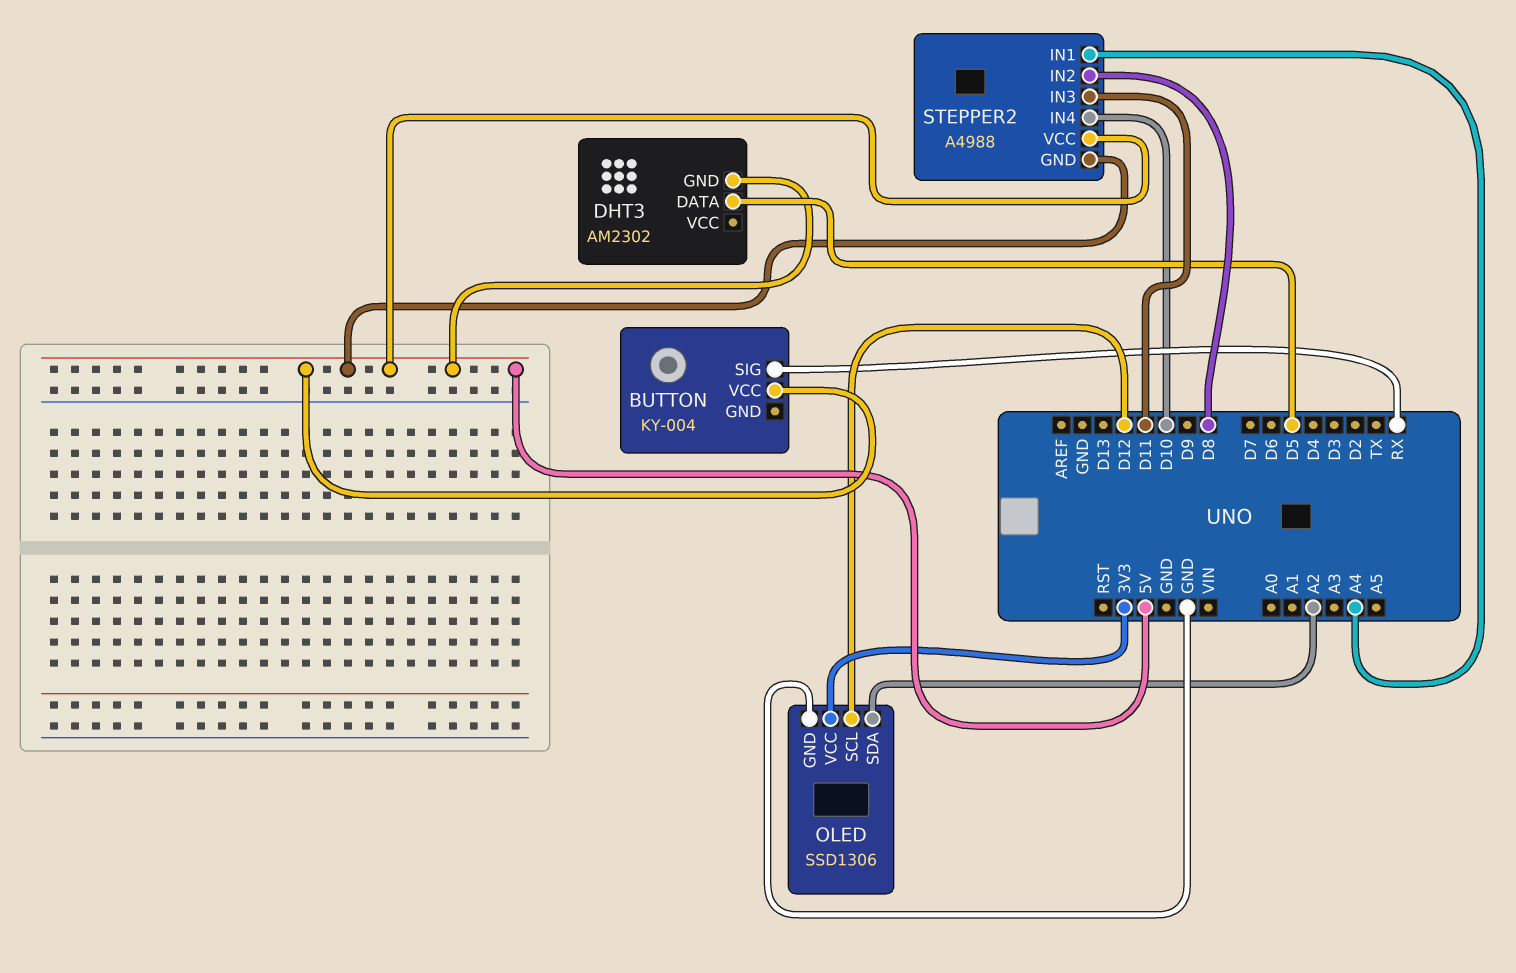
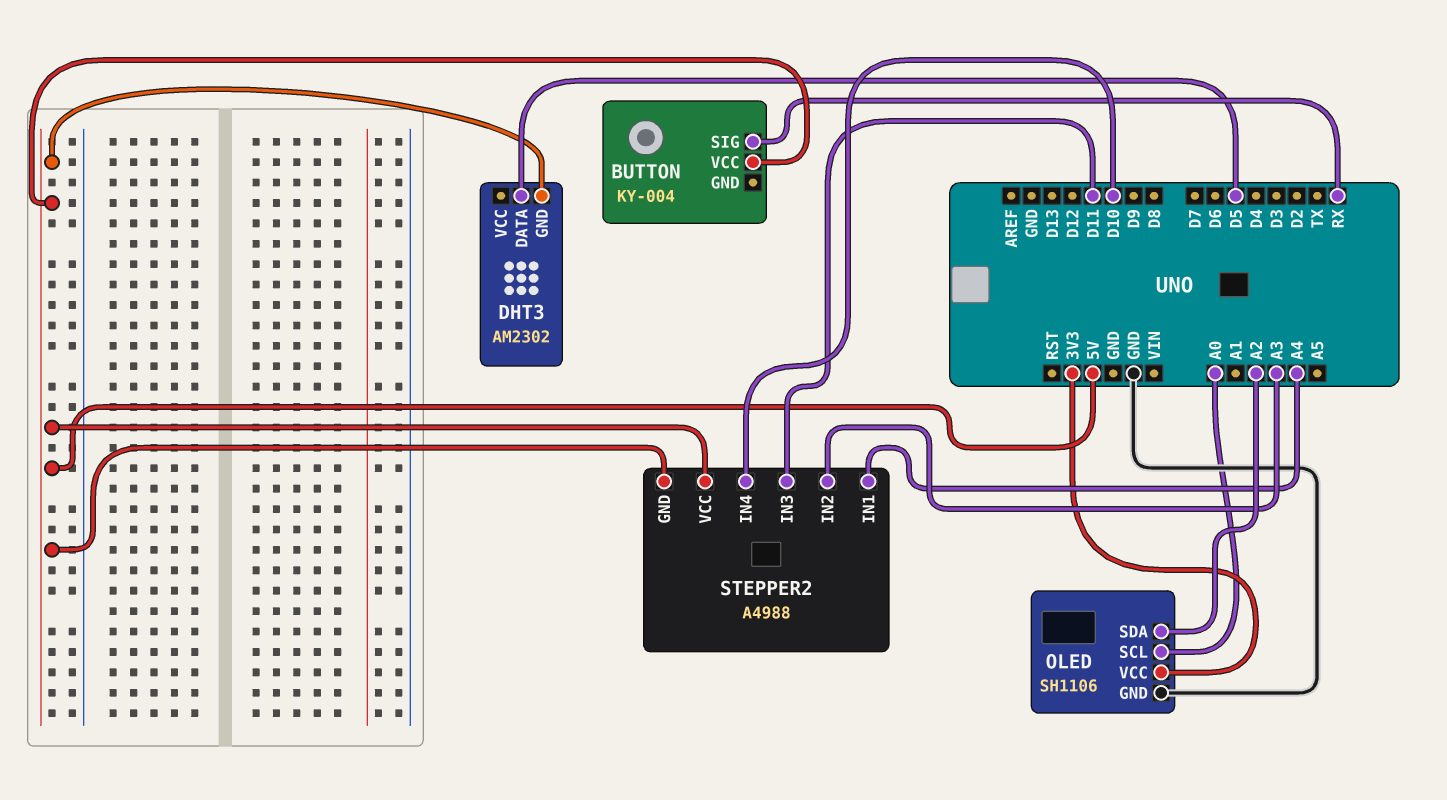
OLED: SSD1306 -> SH1106
OLED pin SCL: D12 -> A0
STEPPER2 pin IN2: D8 -> A3

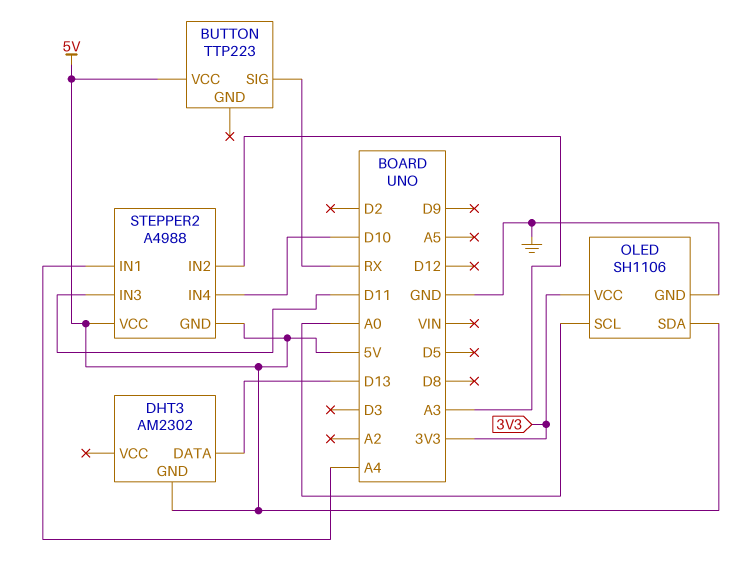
BUTTON: KY-004 -> TTP223
DHT3 pin DATA: D5 -> D13
OLED pin SDA: A2 -> 5V

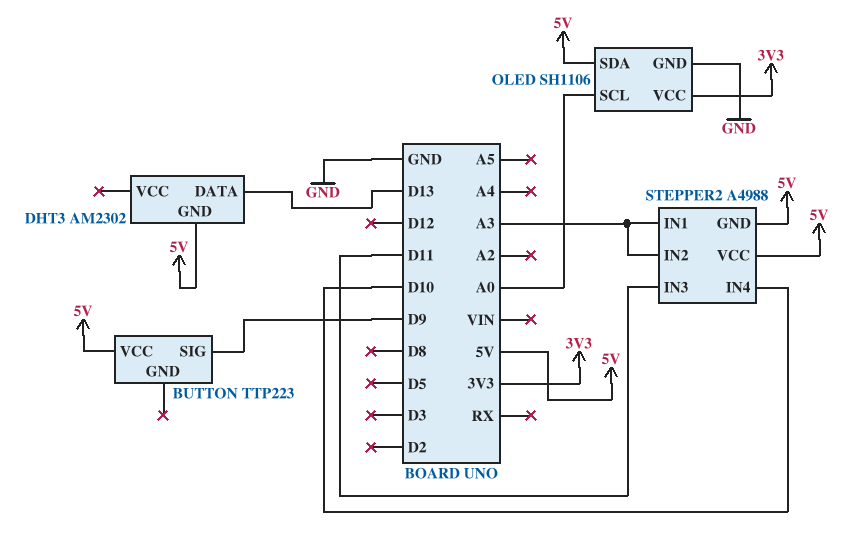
BUTTON pin SIG: RX -> D9
STEPPER2 pin IN1: A4 -> A3

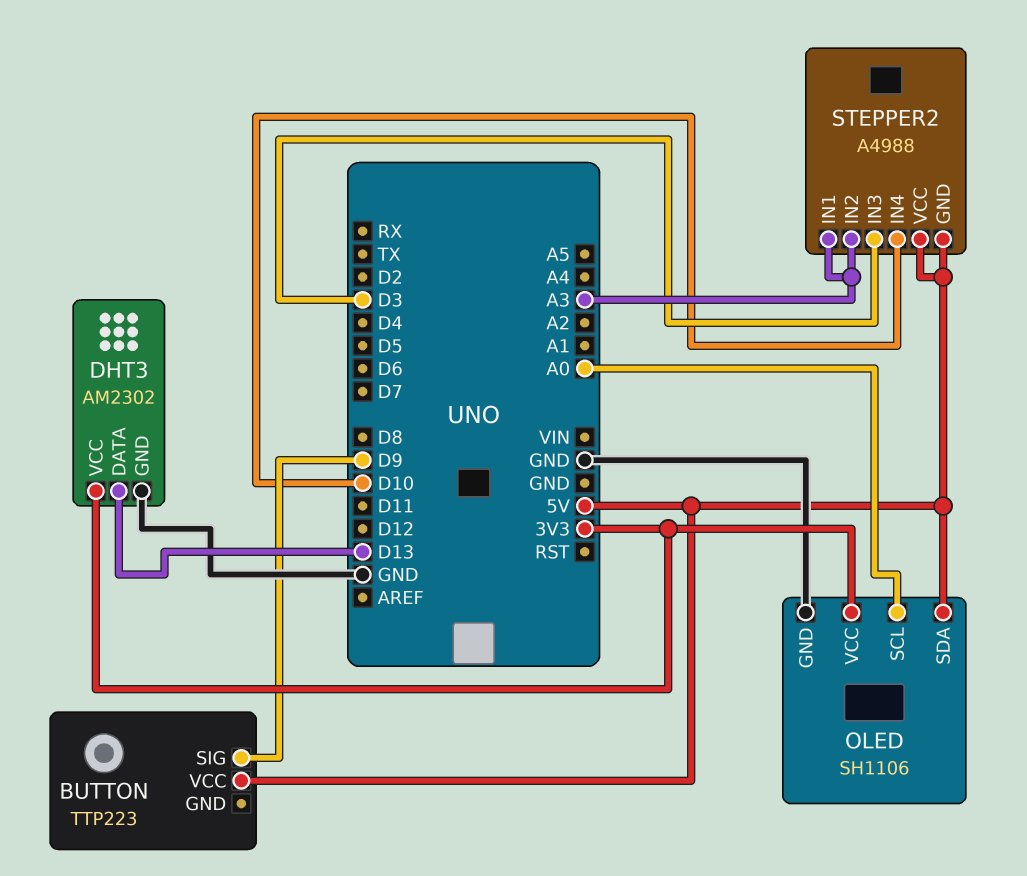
DHT3 pin GND: 5V -> GND
DHT3 pin VCC: none -> 3V3
STEPPER2 pin IN3: D11 -> D3

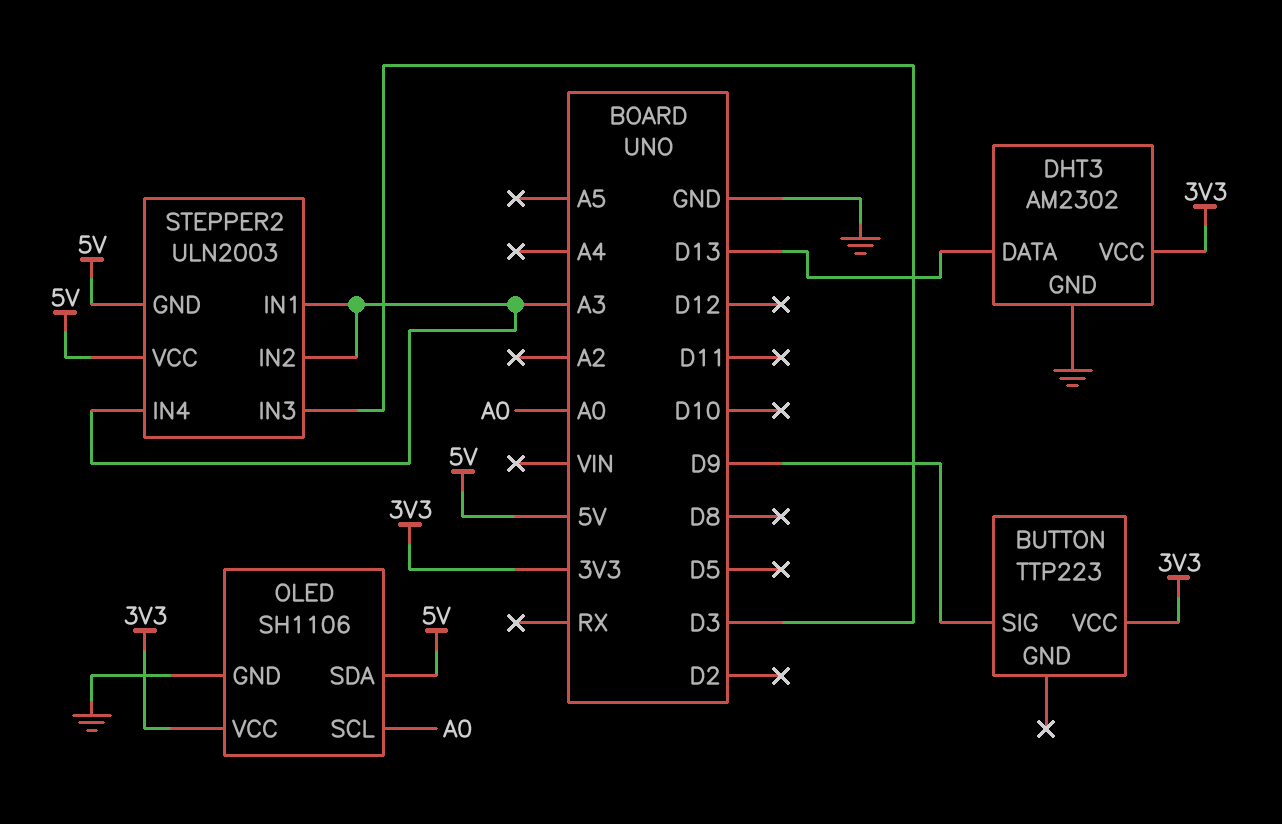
BUTTON pin VCC: 5V -> 3V3
STEPPER2: A4988 -> ULN2003
STEPPER2 pin IN4: D10 -> A3

